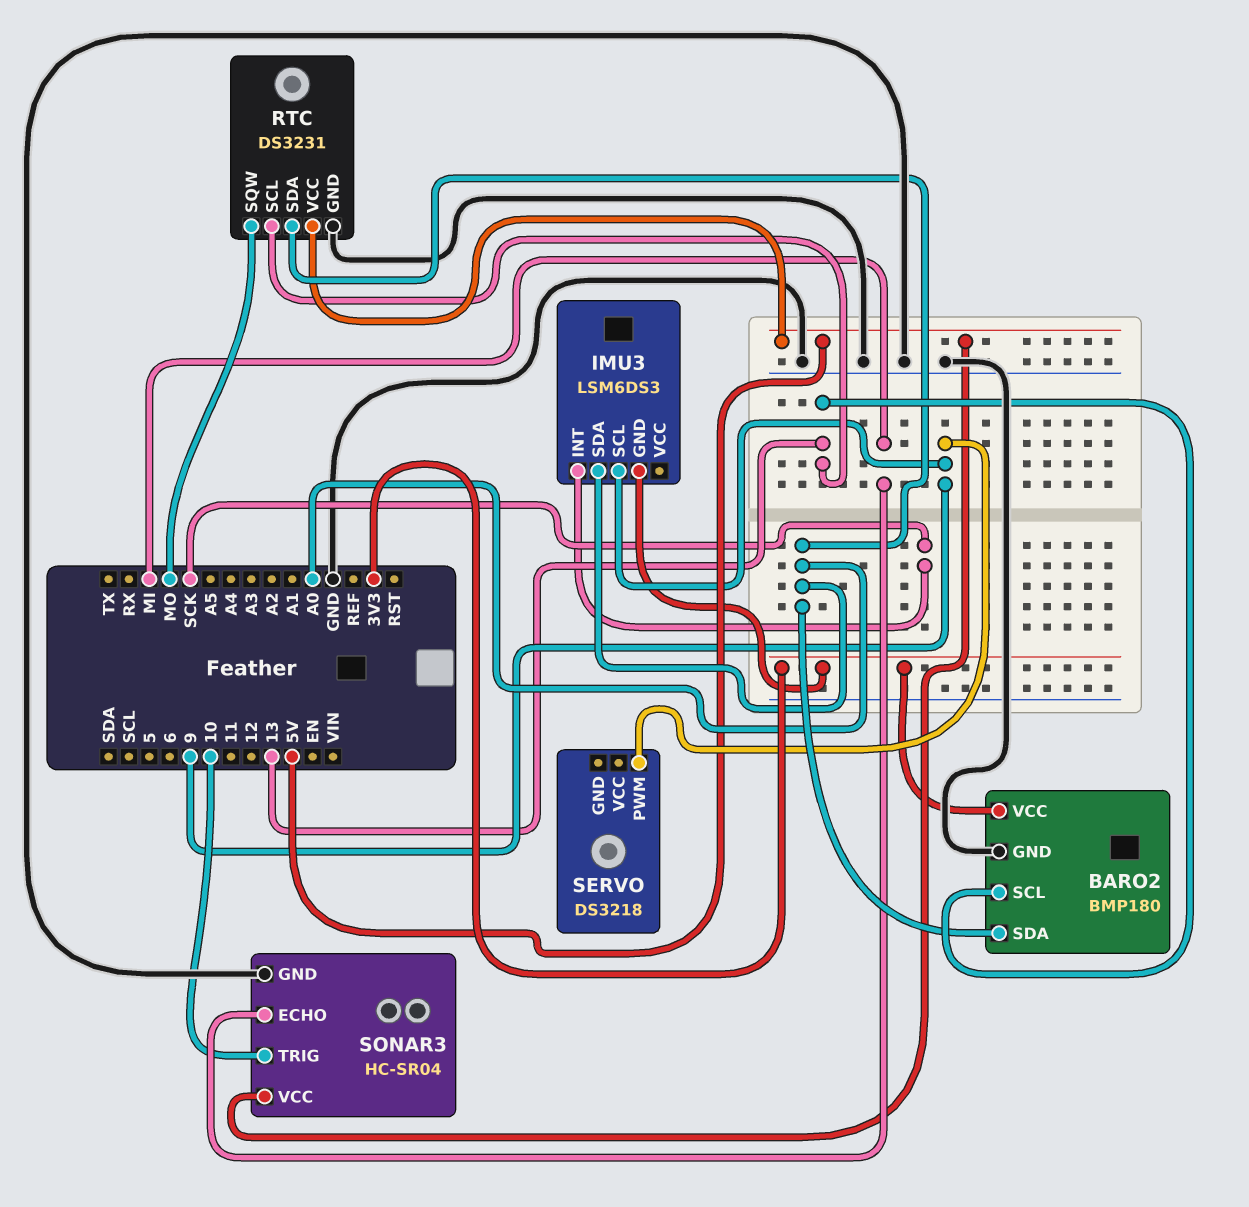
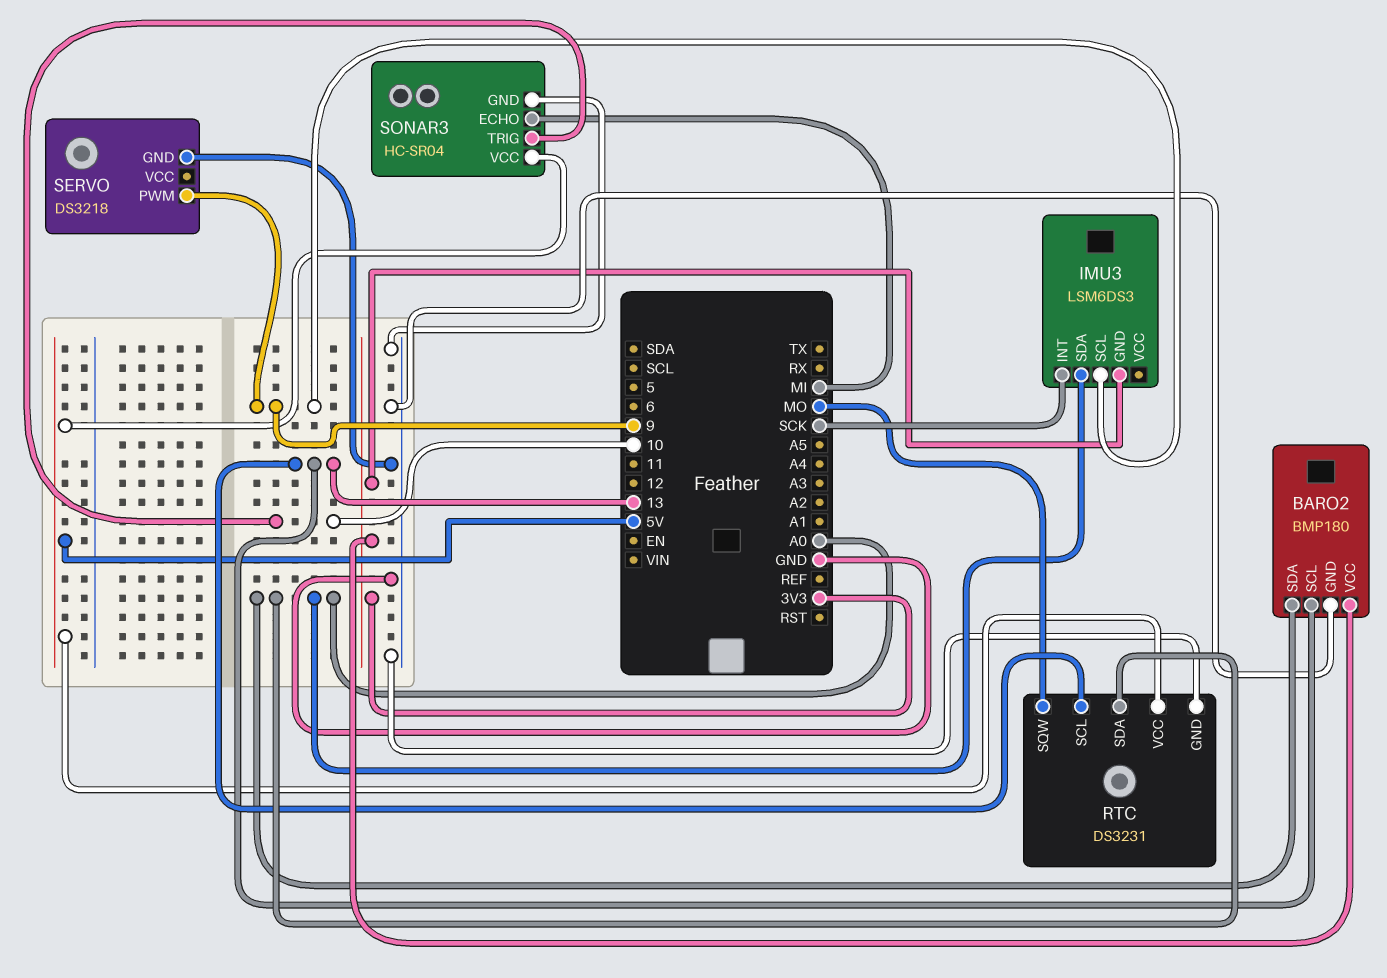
SERVO pin GND: none -> GND

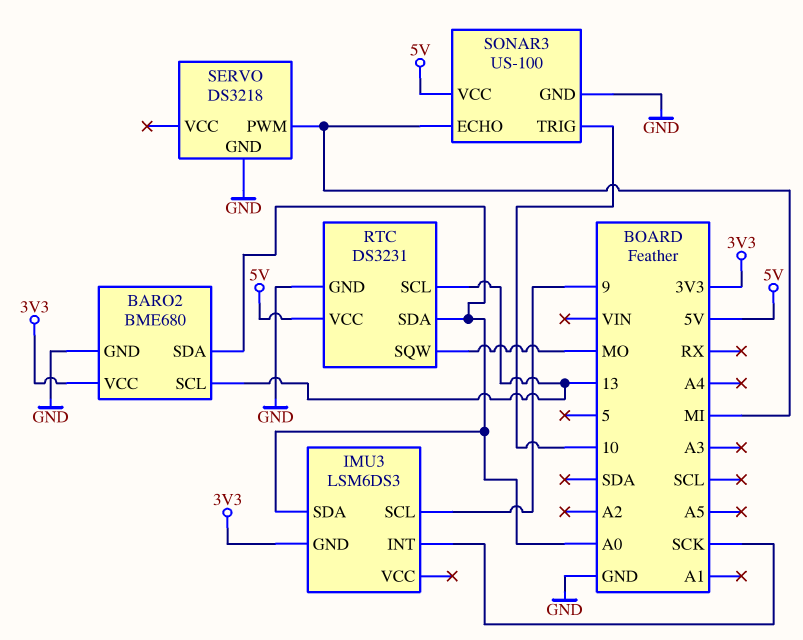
BARO2: BMP180 -> BME680
SERVO pin PWM: 9 -> MI
SONAR3: HC-SR04 -> US-100

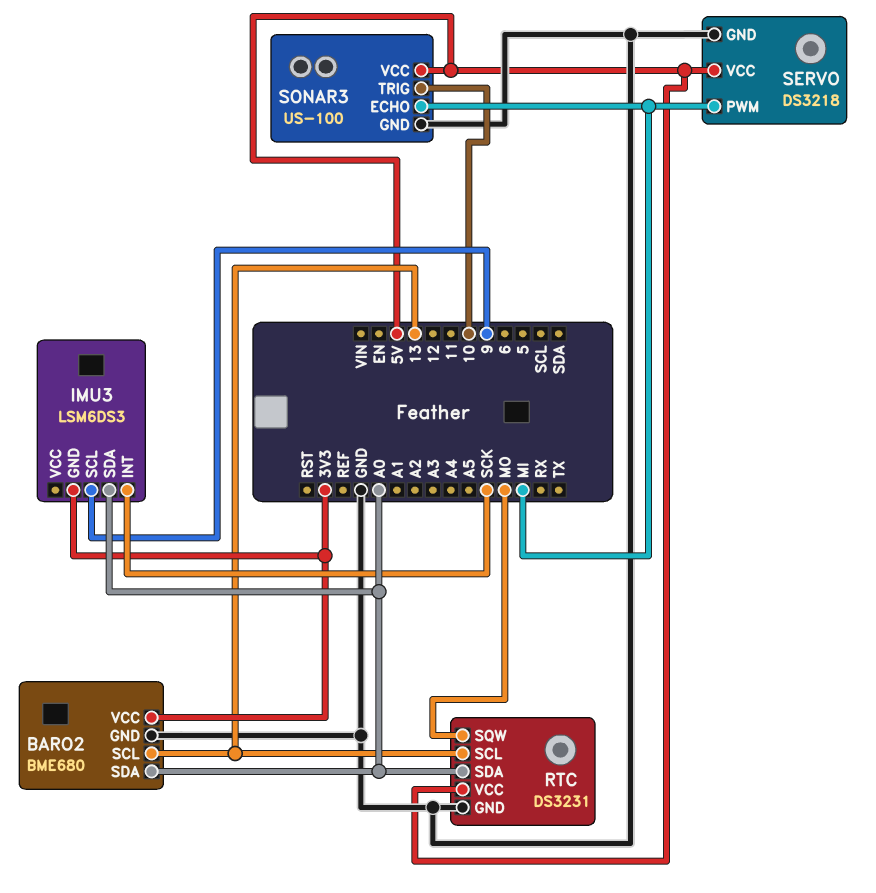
SERVO pin VCC: none -> 5V

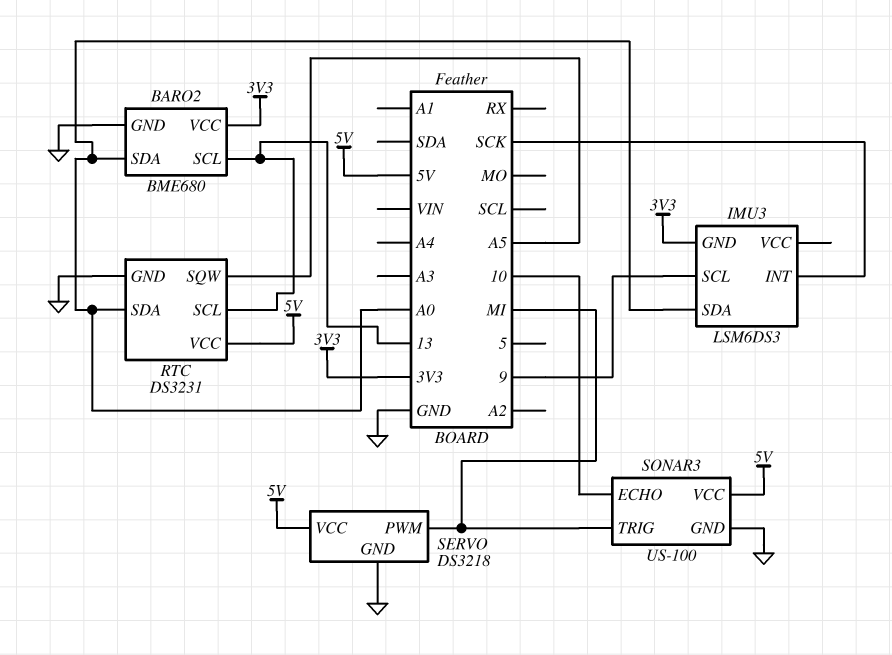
RTC pin SQW: MO -> A5
SONAR3 pin ECHO: MI -> 10
SONAR3 pin TRIG: 10 -> MI

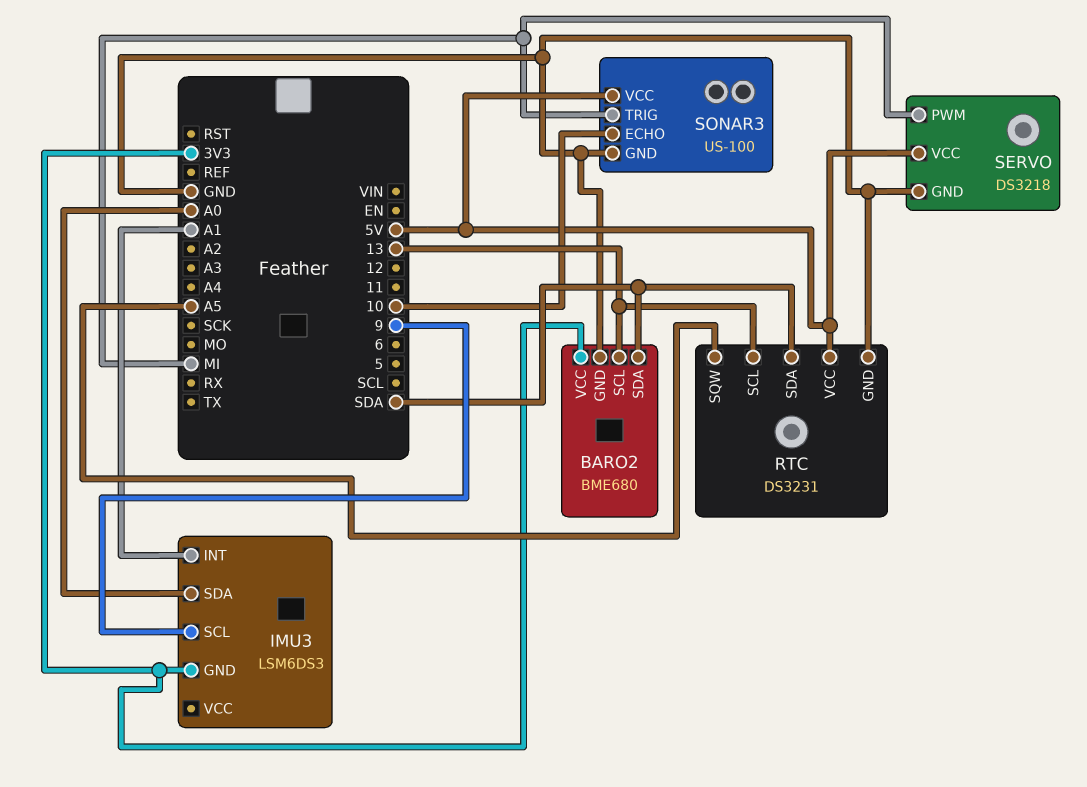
BARO2 pin SDA: A0 -> SDA
IMU3 pin INT: SCK -> A1
RTC pin SDA: A0 -> SDA

